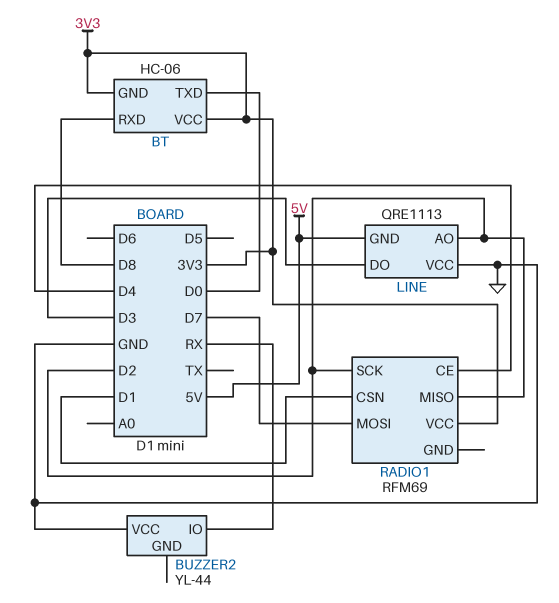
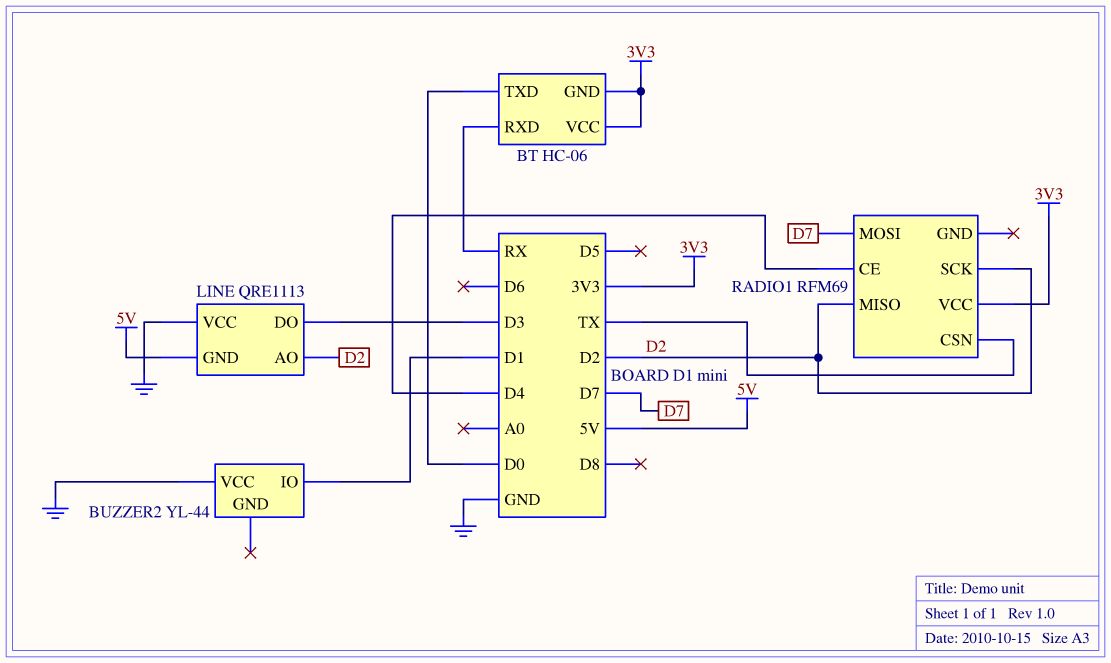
BT pin RXD: D8 -> RX
BUZZER2 pin IO: RX -> D1
RADIO1 pin CSN: D1 -> TX

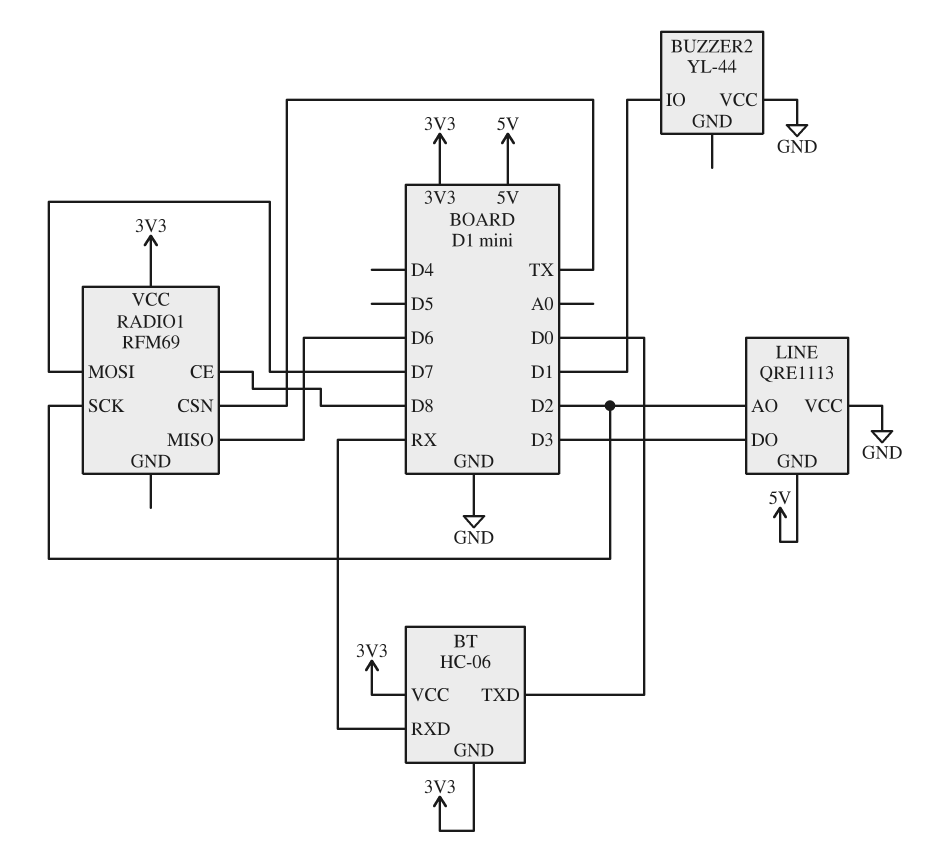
RADIO1 pin CE: D4 -> D8
RADIO1 pin MISO: D2 -> D6

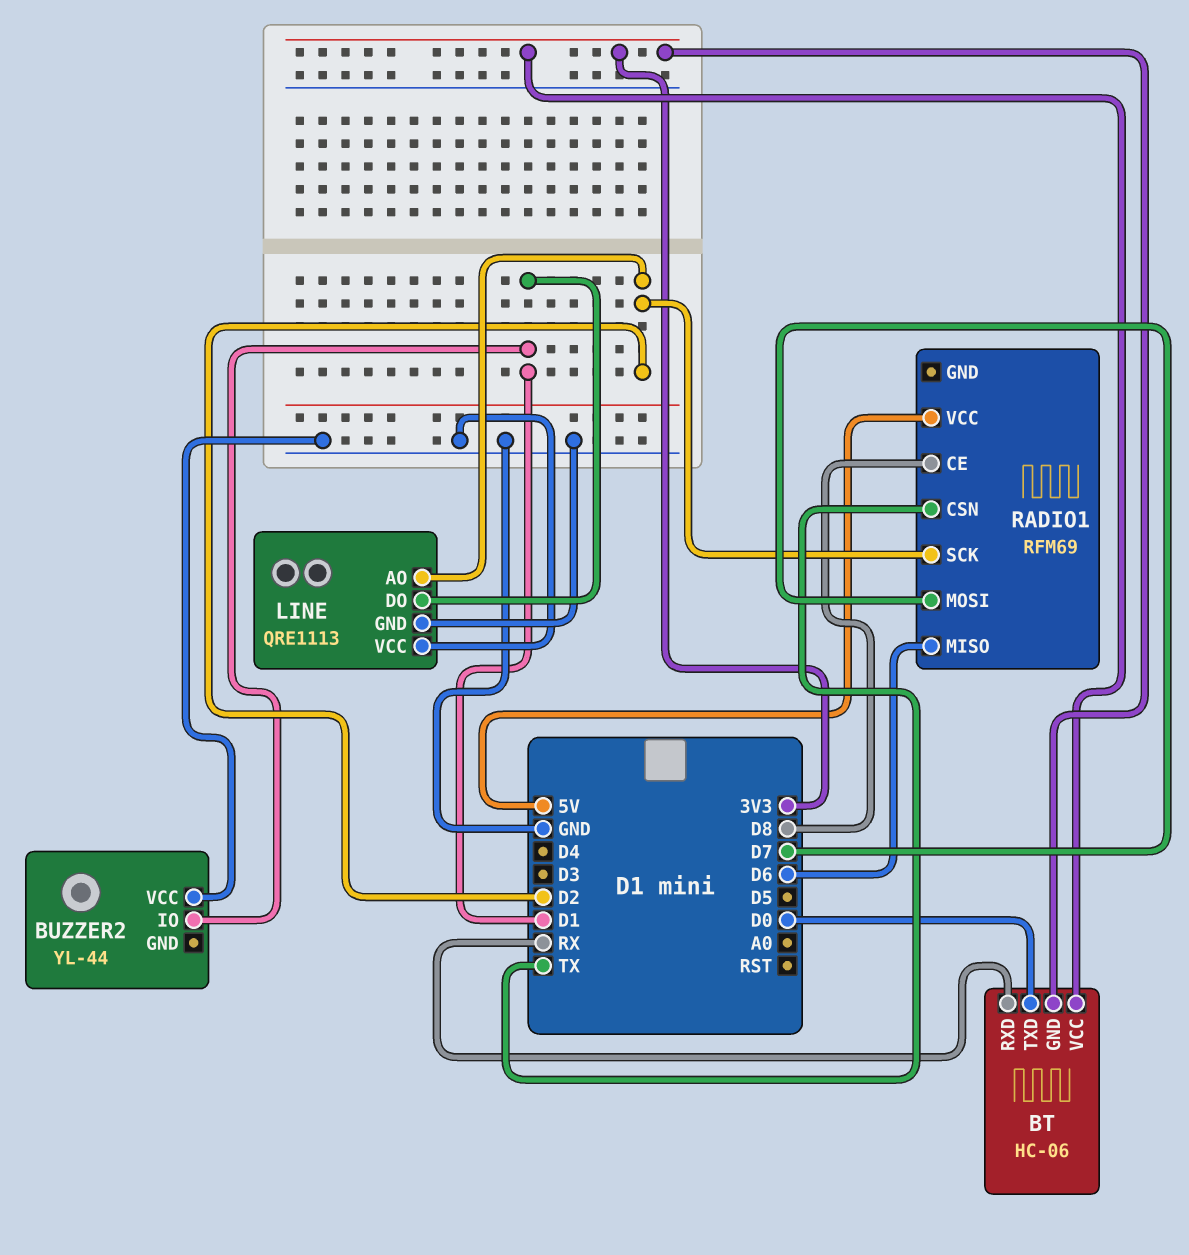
LINE pin DO: D3 -> D1
LINE pin GND: 5V -> GND
RADIO1 pin VCC: 3V3 -> 5V

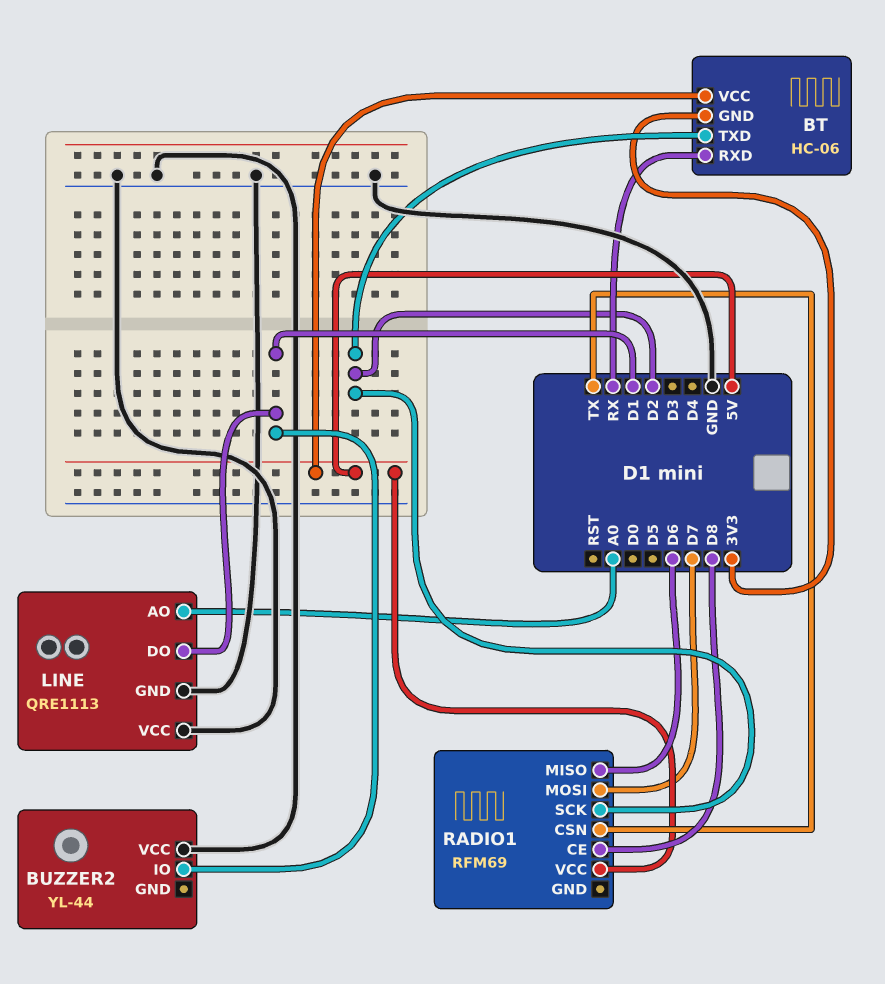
BT pin TXD: D0 -> D2
BT pin VCC: 3V3 -> 5V
LINE pin AO: D2 -> A0

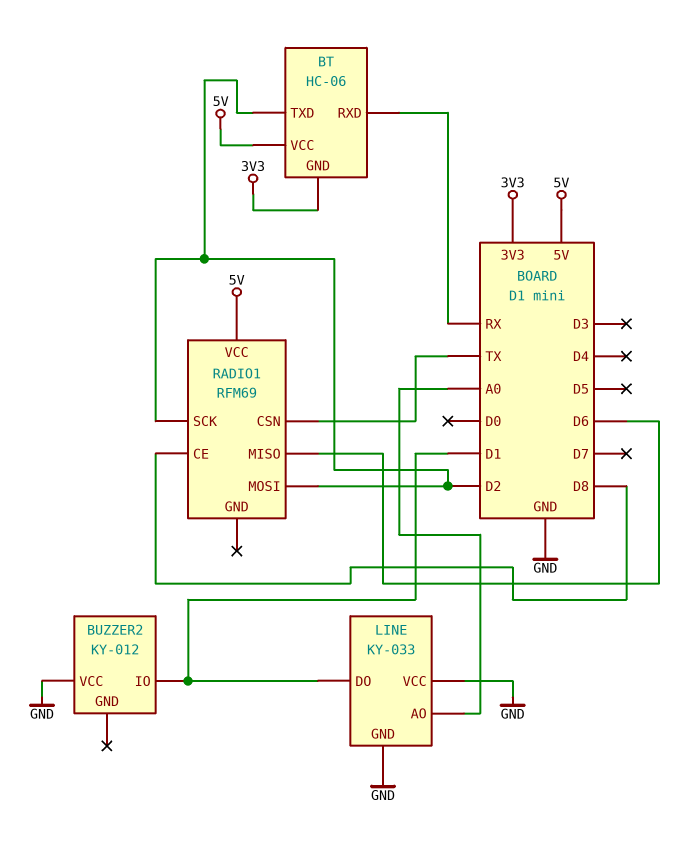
BUZZER2: YL-44 -> KY-012
LINE: QRE1113 -> KY-033
RADIO1 pin MOSI: D7 -> D2

